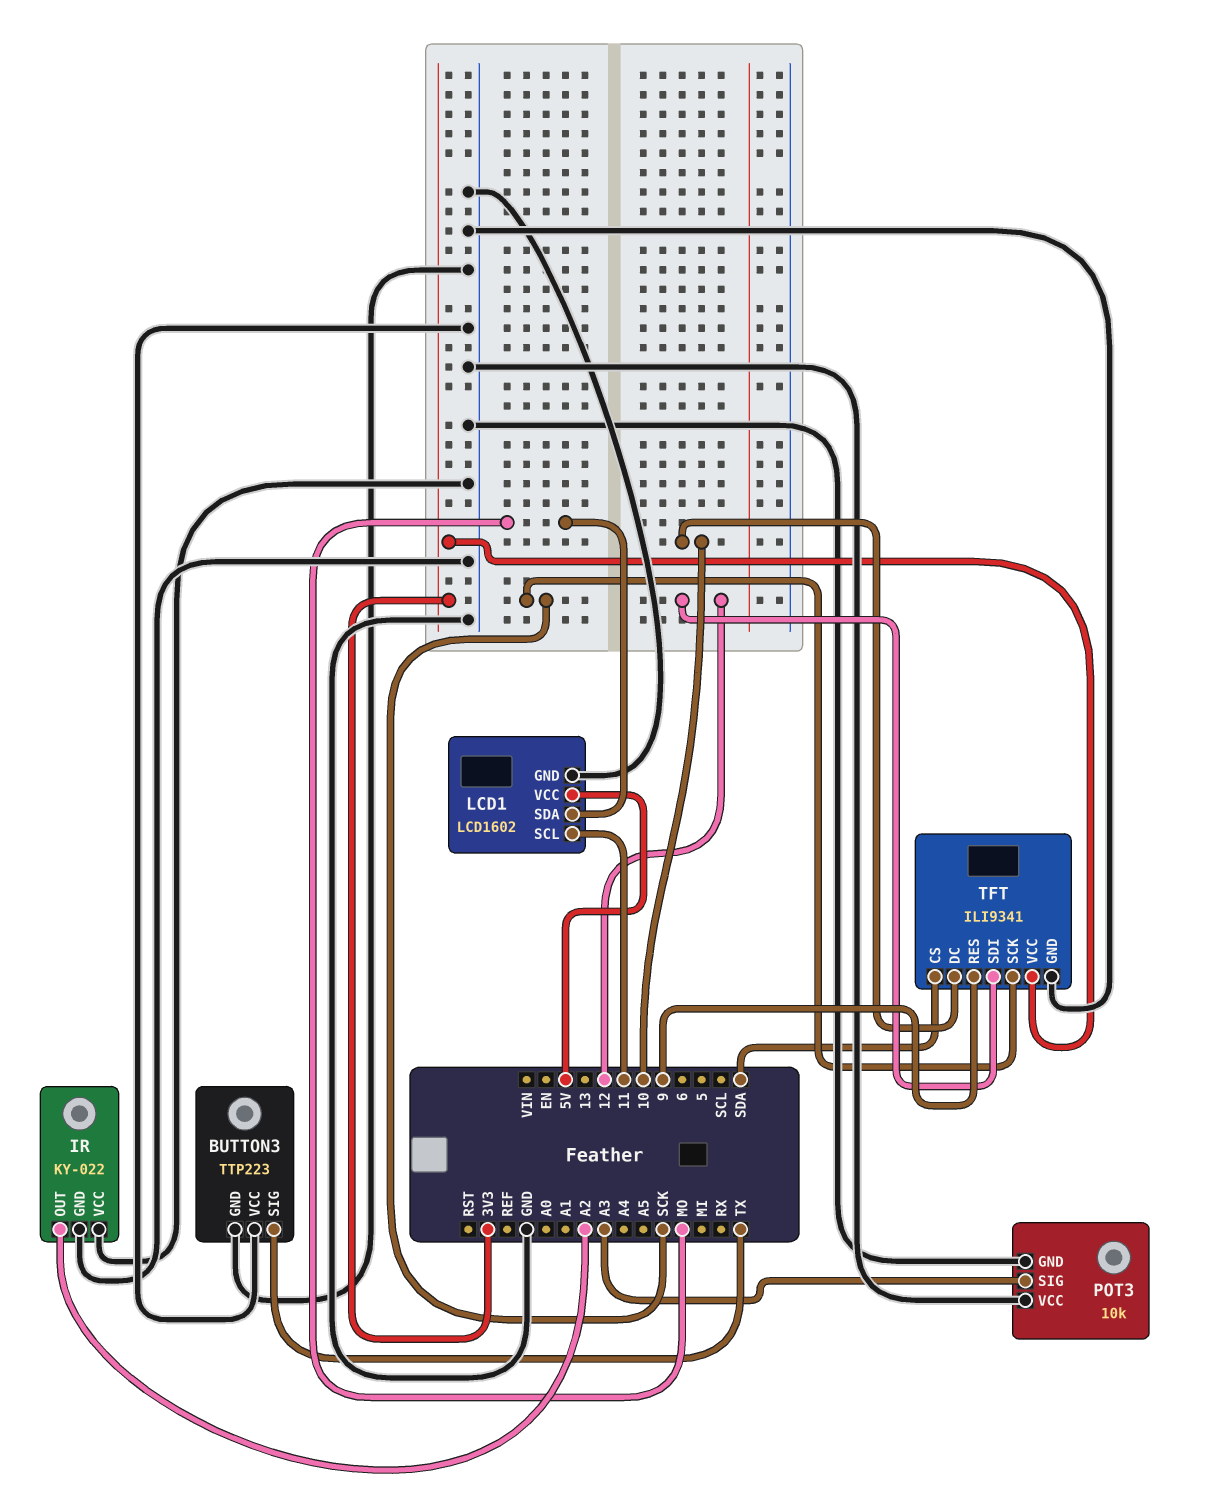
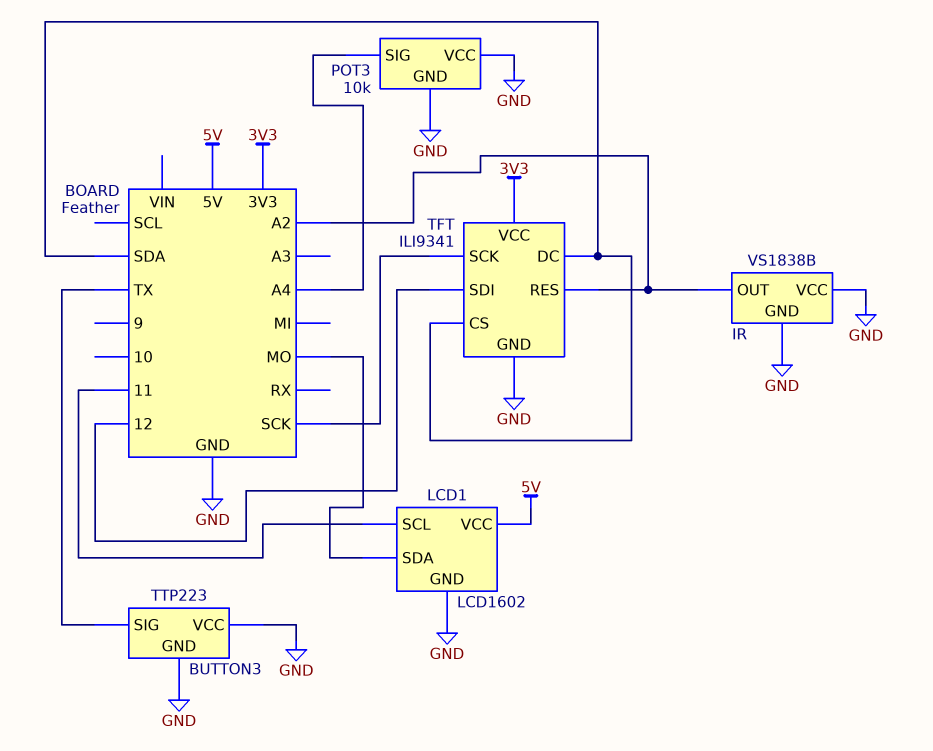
IR: KY-022 -> VS1838B
POT3 pin SIG: A3 -> A4
TFT pin DC: 10 -> SDA
TFT pin RES: 9 -> A2

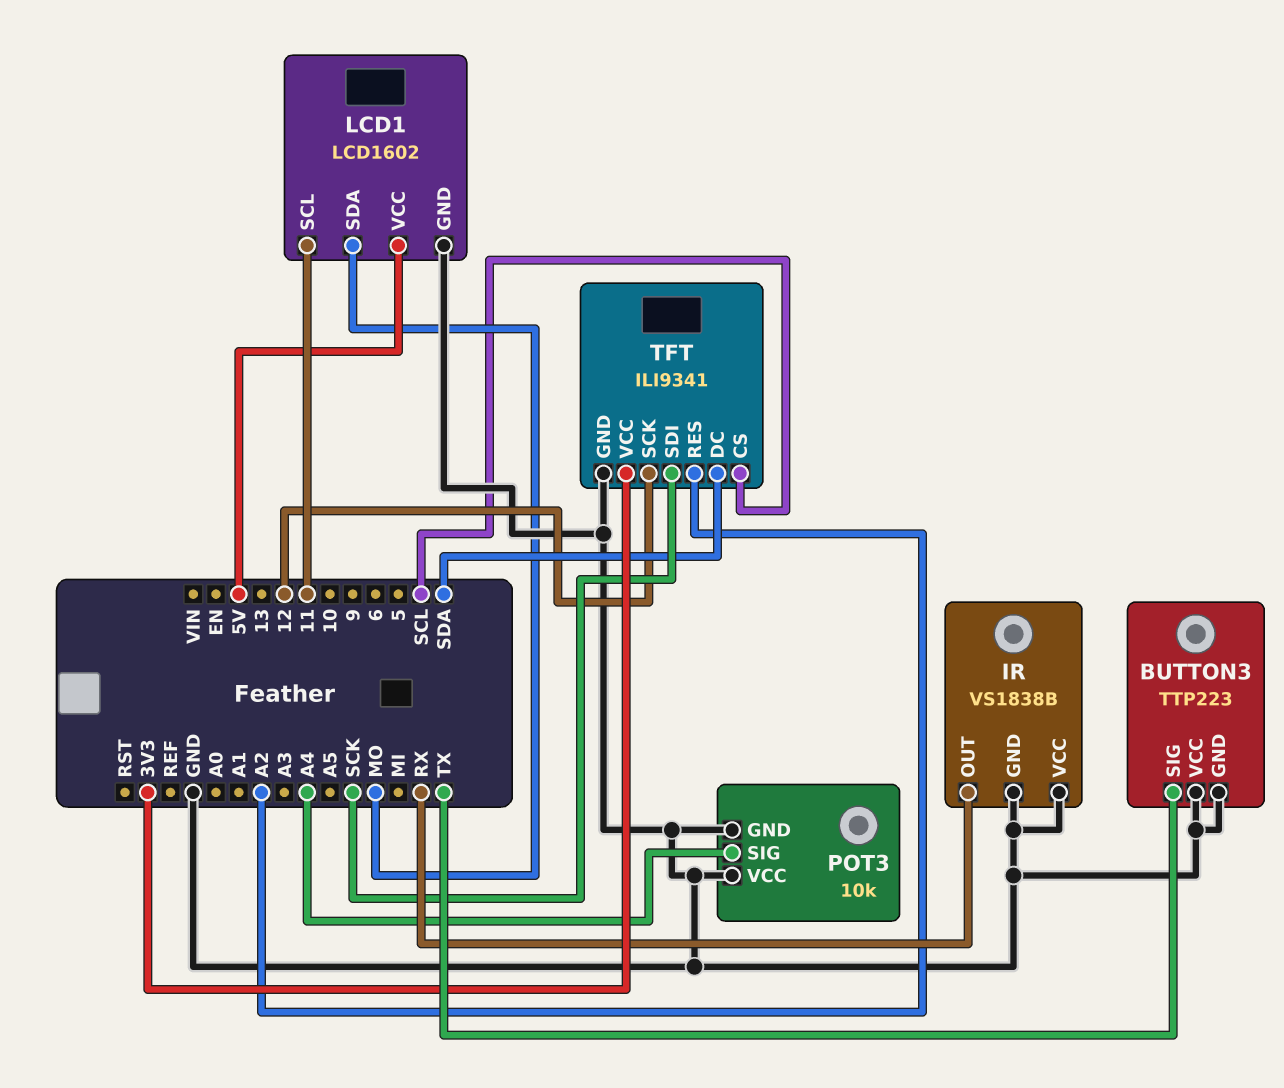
IR pin OUT: A2 -> RX
TFT pin CS: SDA -> SCL
TFT pin SCK: SCK -> 12
TFT pin SDI: 12 -> SCK

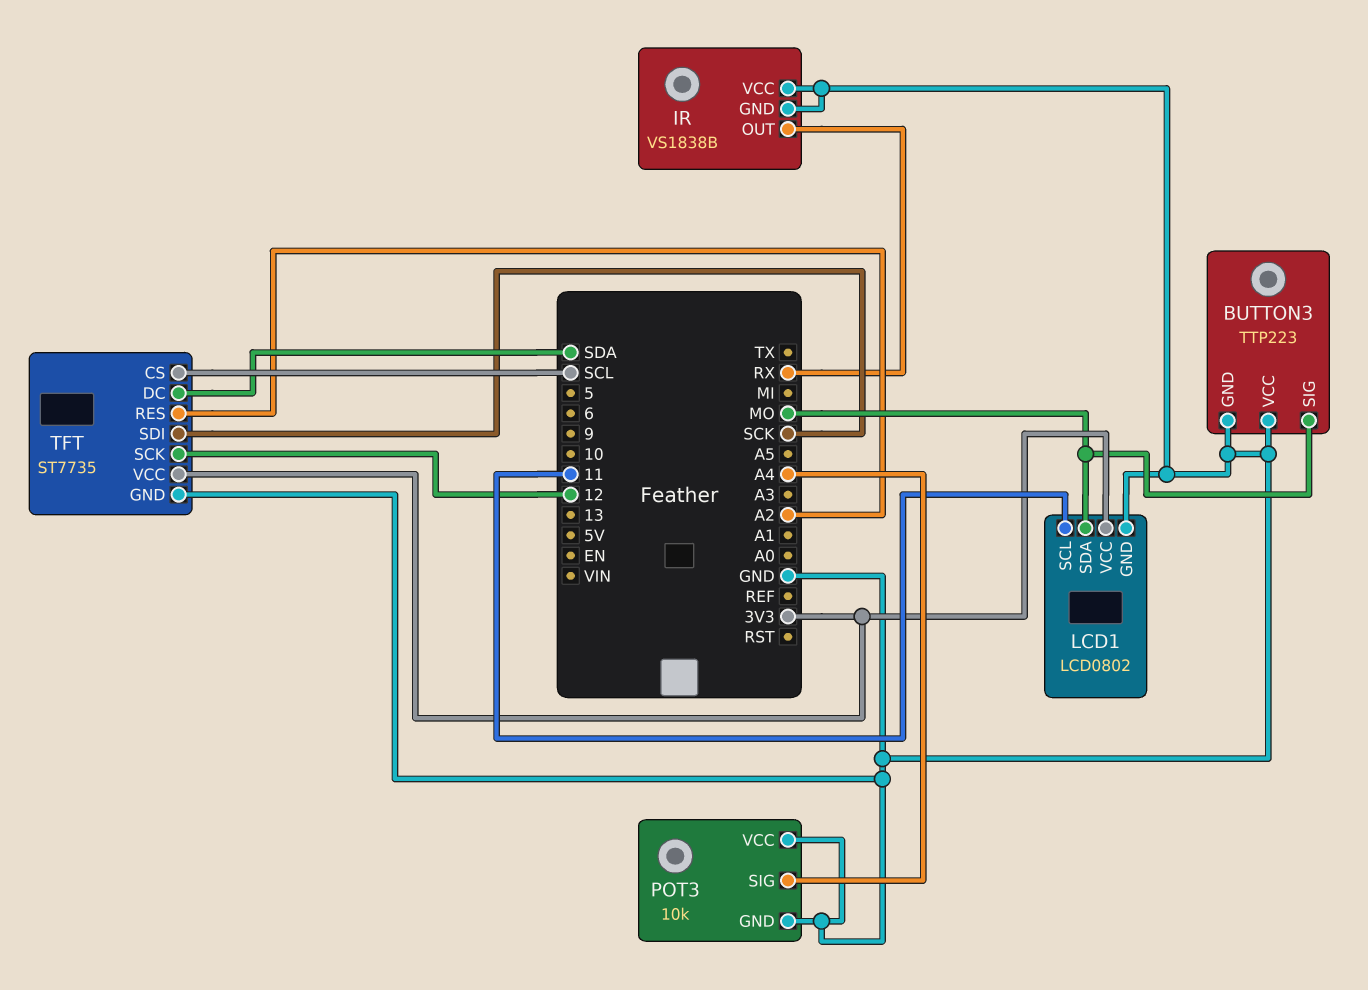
BUTTON3 pin SIG: TX -> MO
LCD1: LCD1602 -> LCD0802
LCD1 pin VCC: 5V -> 3V3
TFT: ILI9341 -> ST7735

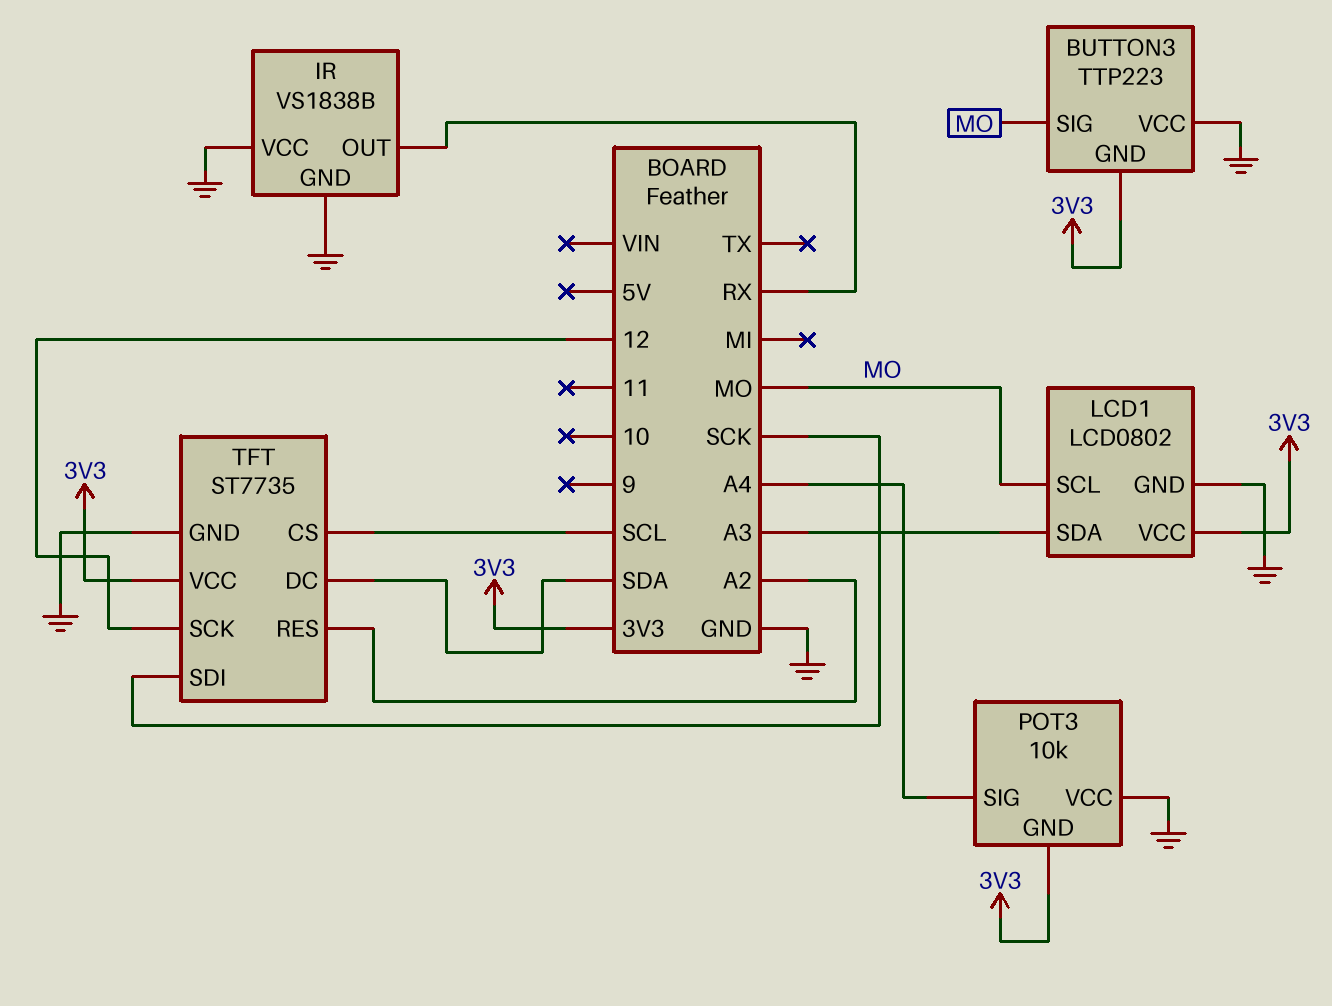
BUTTON3 pin GND: GND -> 3V3
LCD1 pin SCL: 11 -> MO
LCD1 pin SDA: MO -> A3
POT3 pin GND: GND -> 3V3

